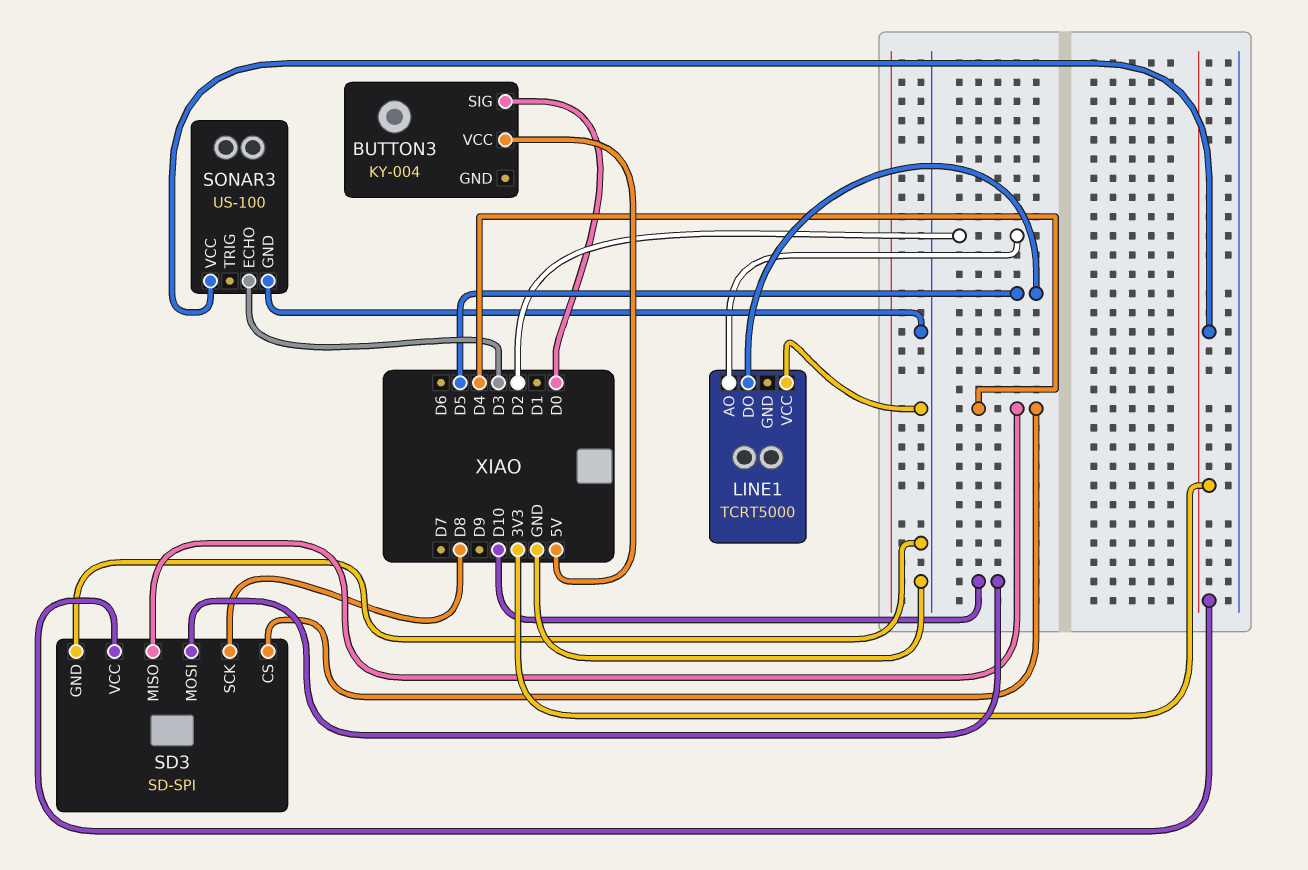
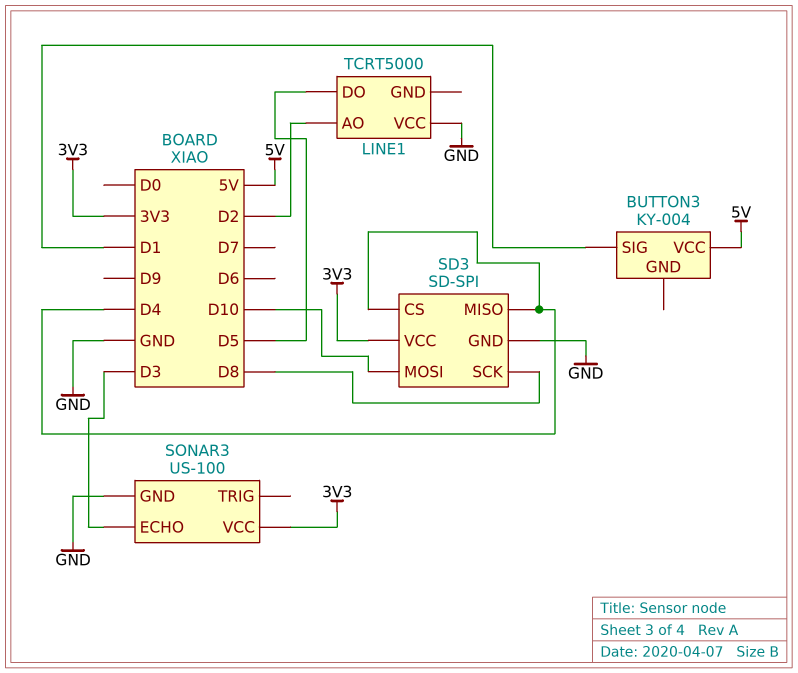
BUTTON3 pin SIG: D0 -> D1

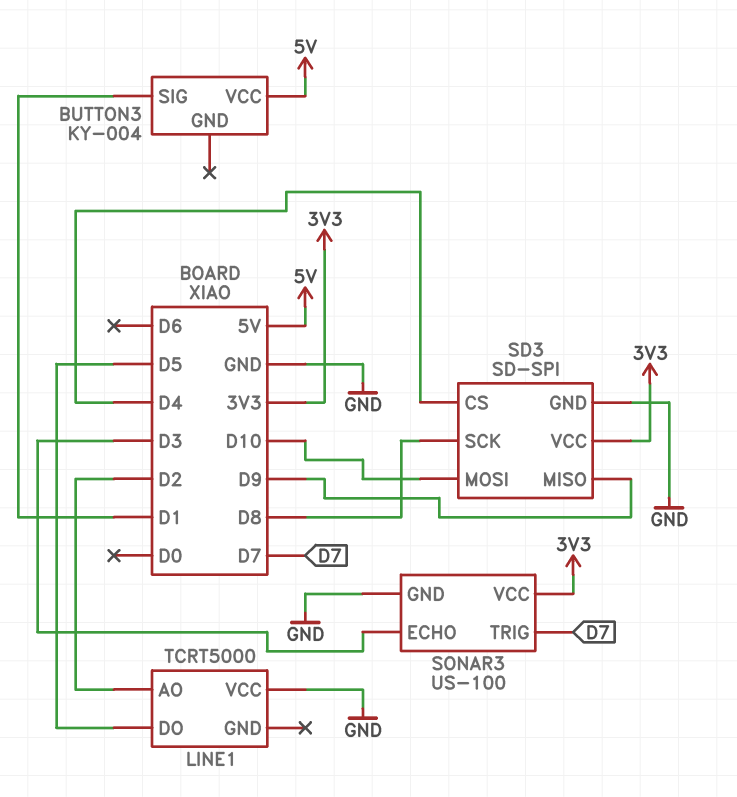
SD3 pin MISO: D4 -> D9
SONAR3 pin TRIG: none -> D7

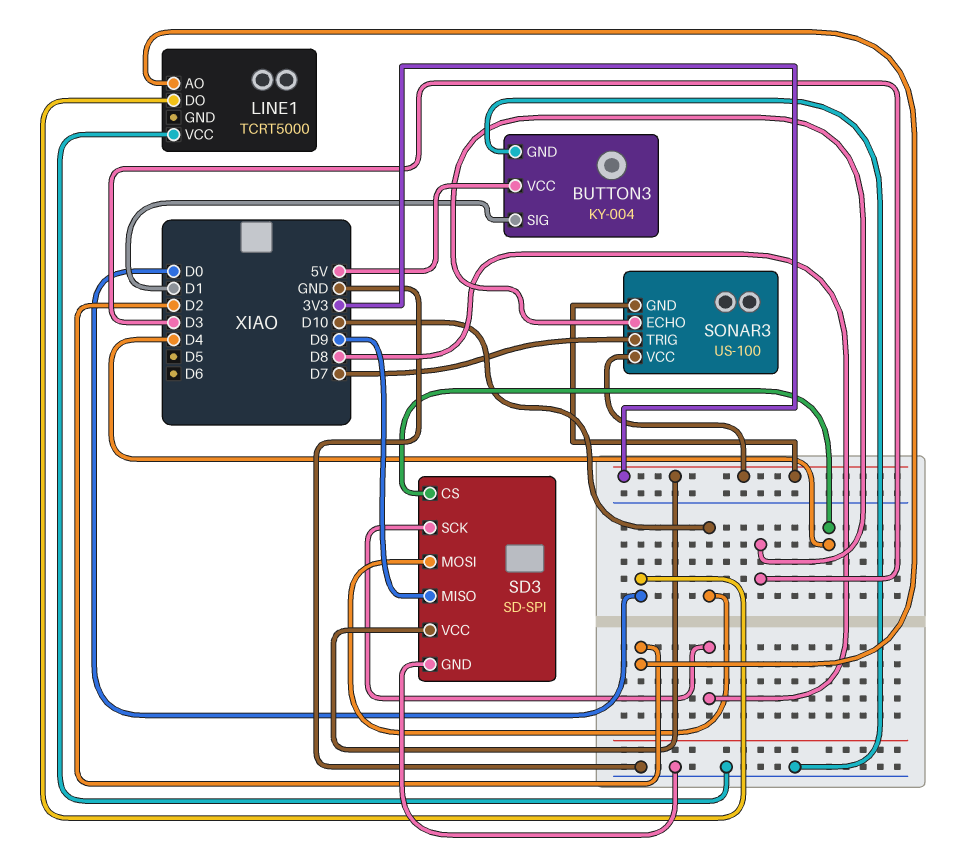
BUTTON3 pin GND: none -> GND
LINE1 pin DO: D5 -> D0
SONAR3 pin GND: GND -> 3V3

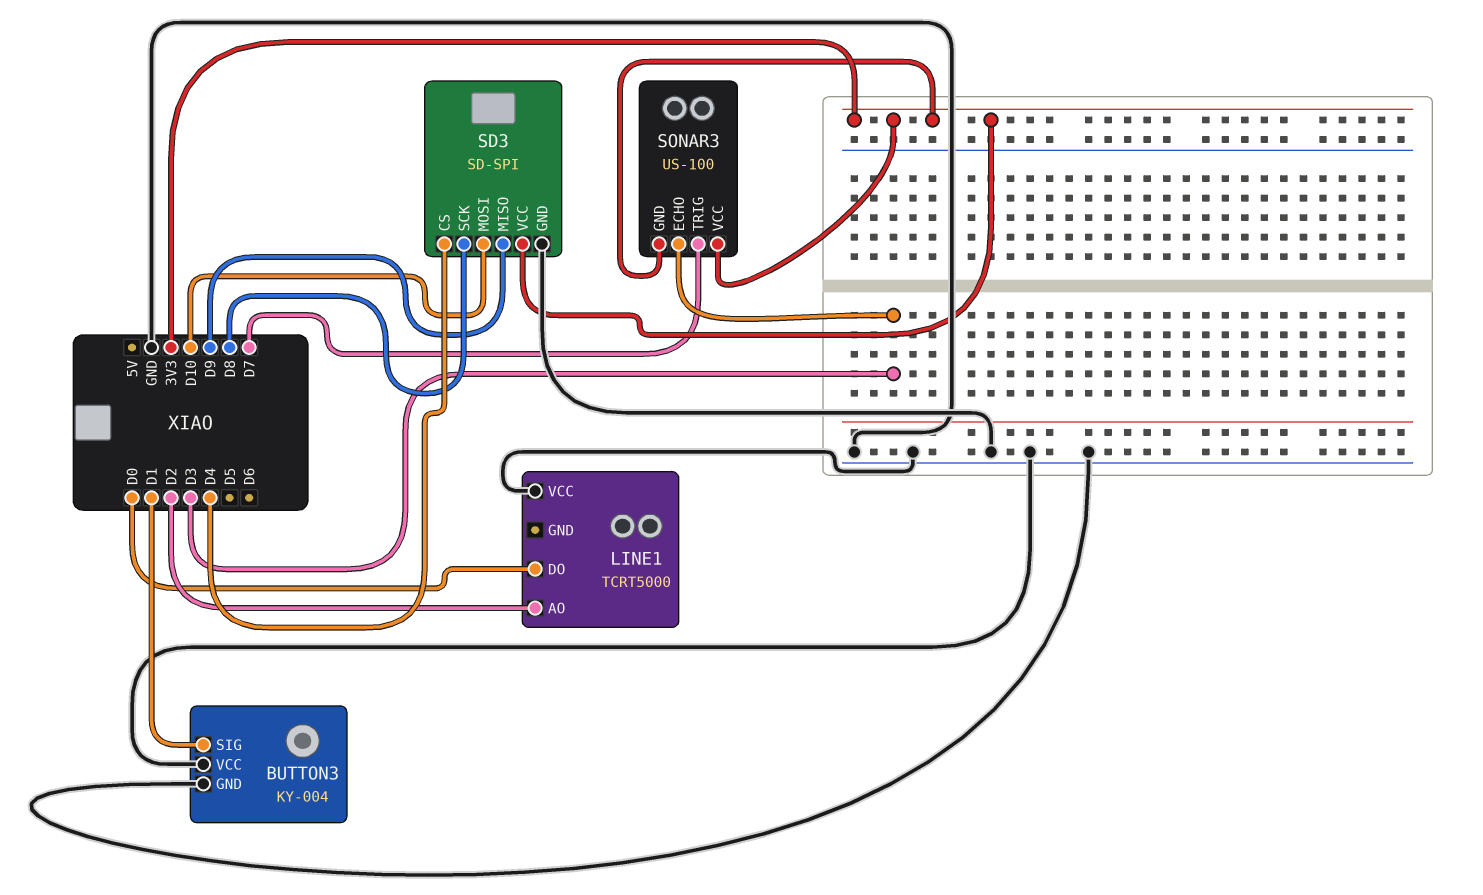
BUTTON3 pin VCC: 5V -> GND

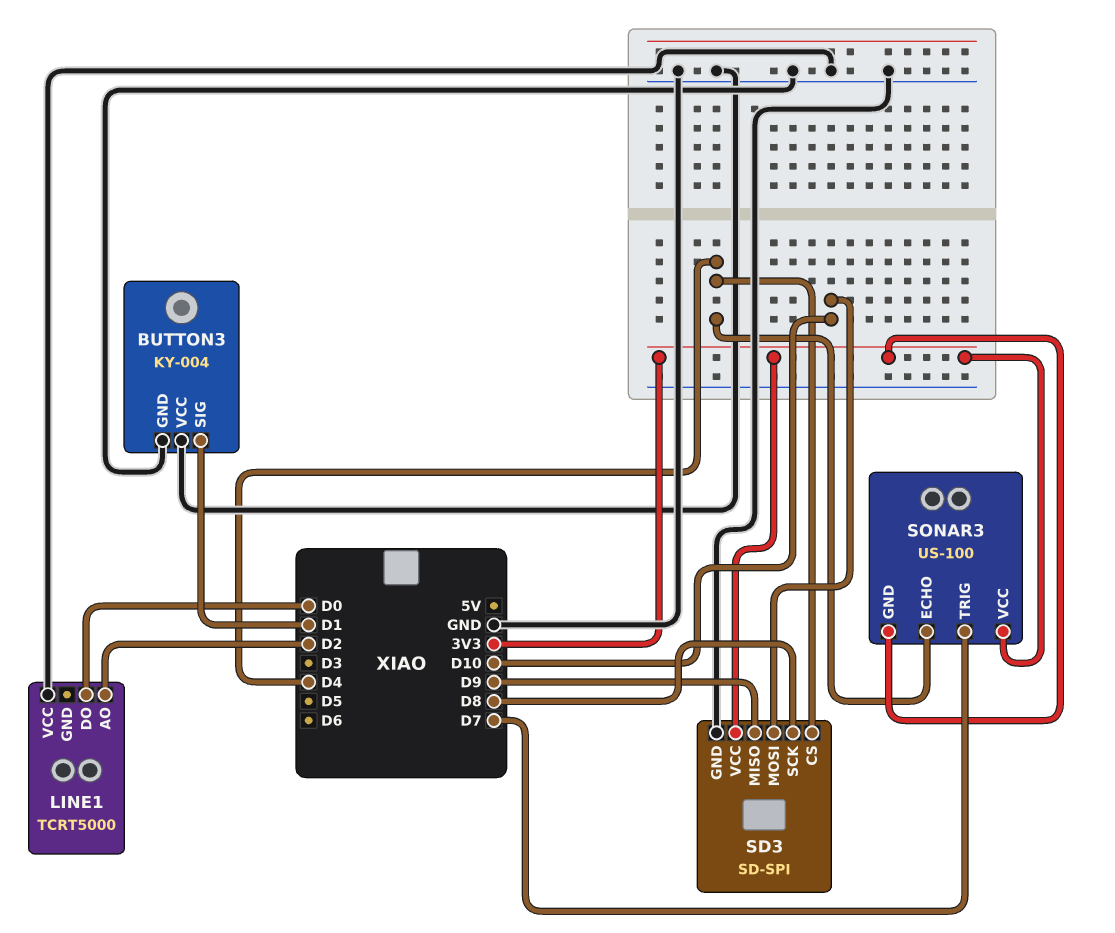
SONAR3 pin ECHO: D3 -> D4

